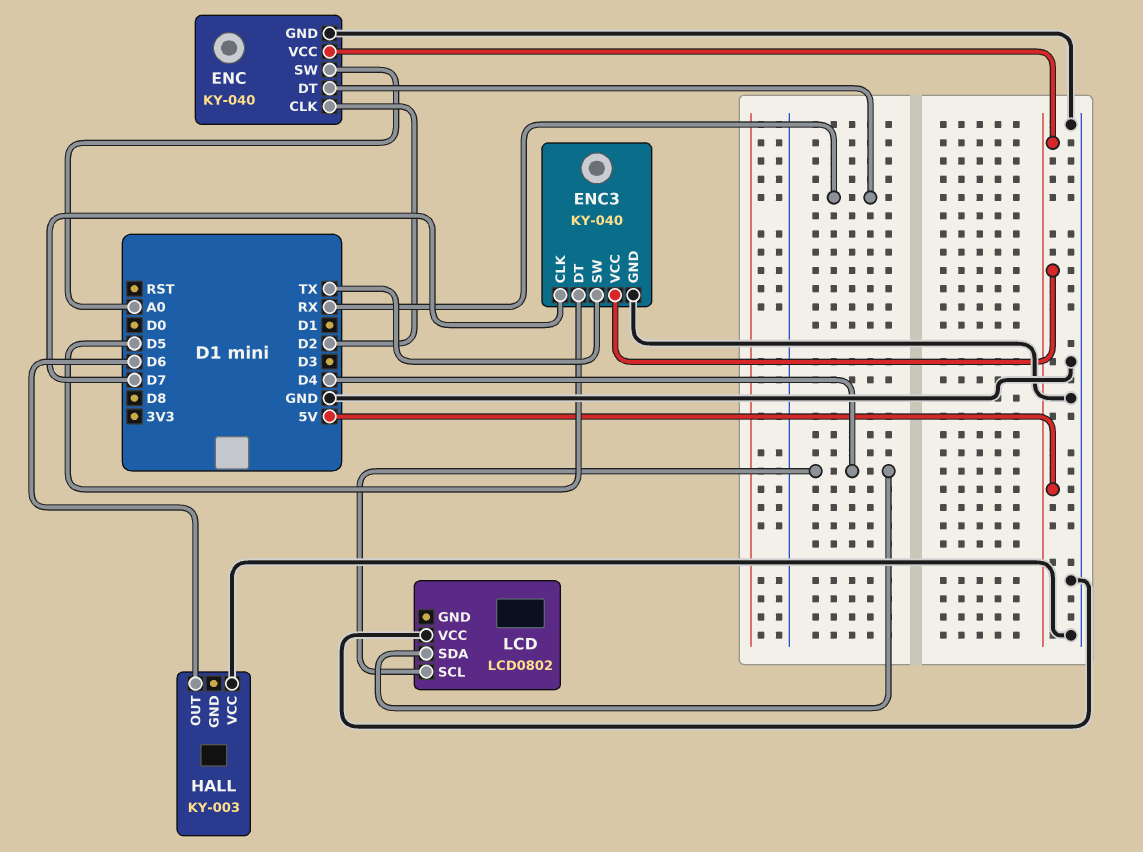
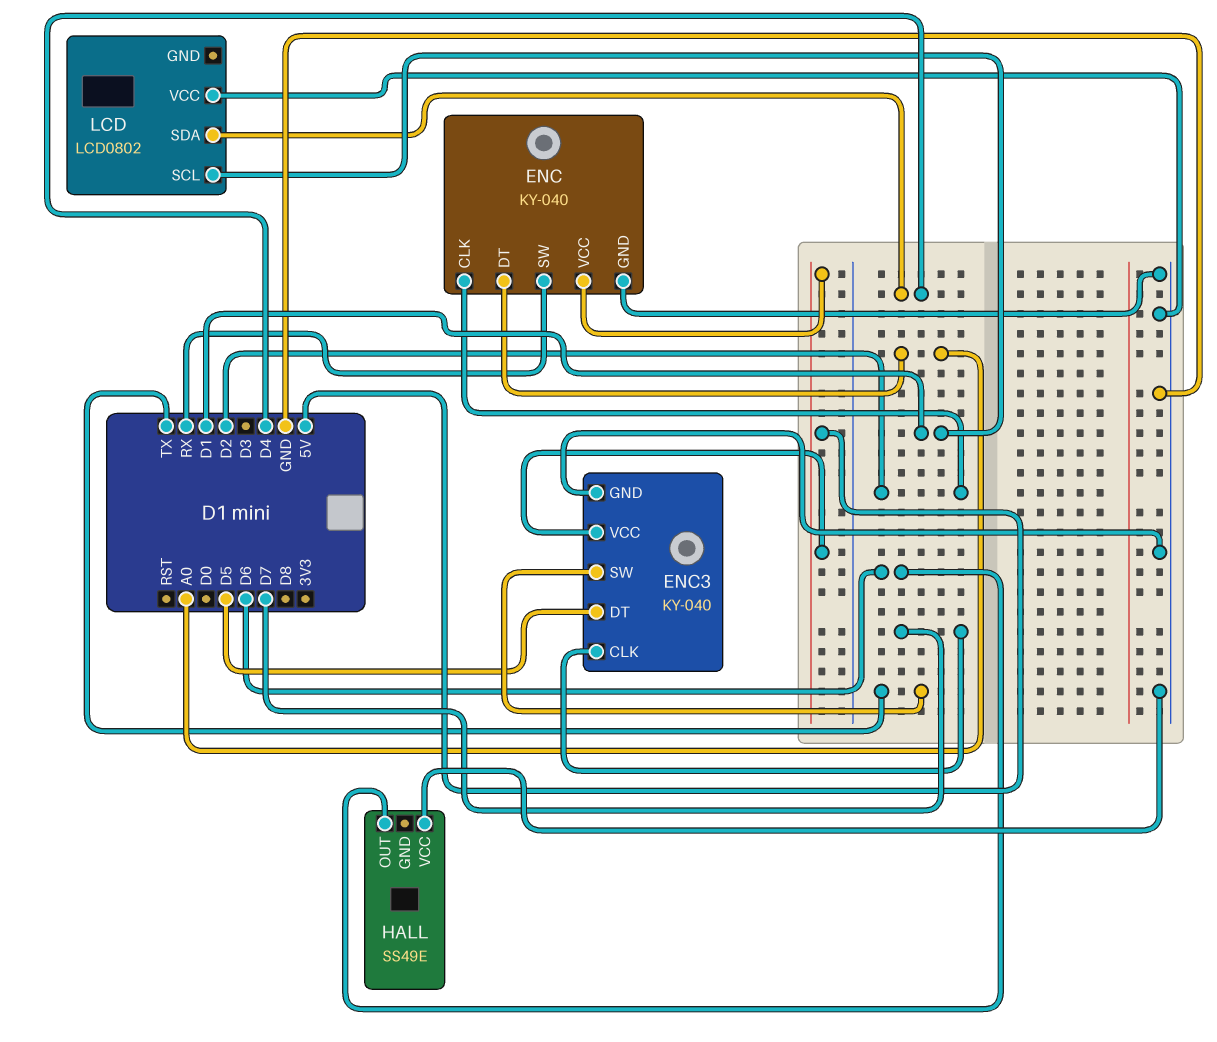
ENC pin DT: RX -> A0
ENC pin SW: A0 -> RX
HALL: KY-003 -> SS49E
LCD pin SCL: D4 -> D1

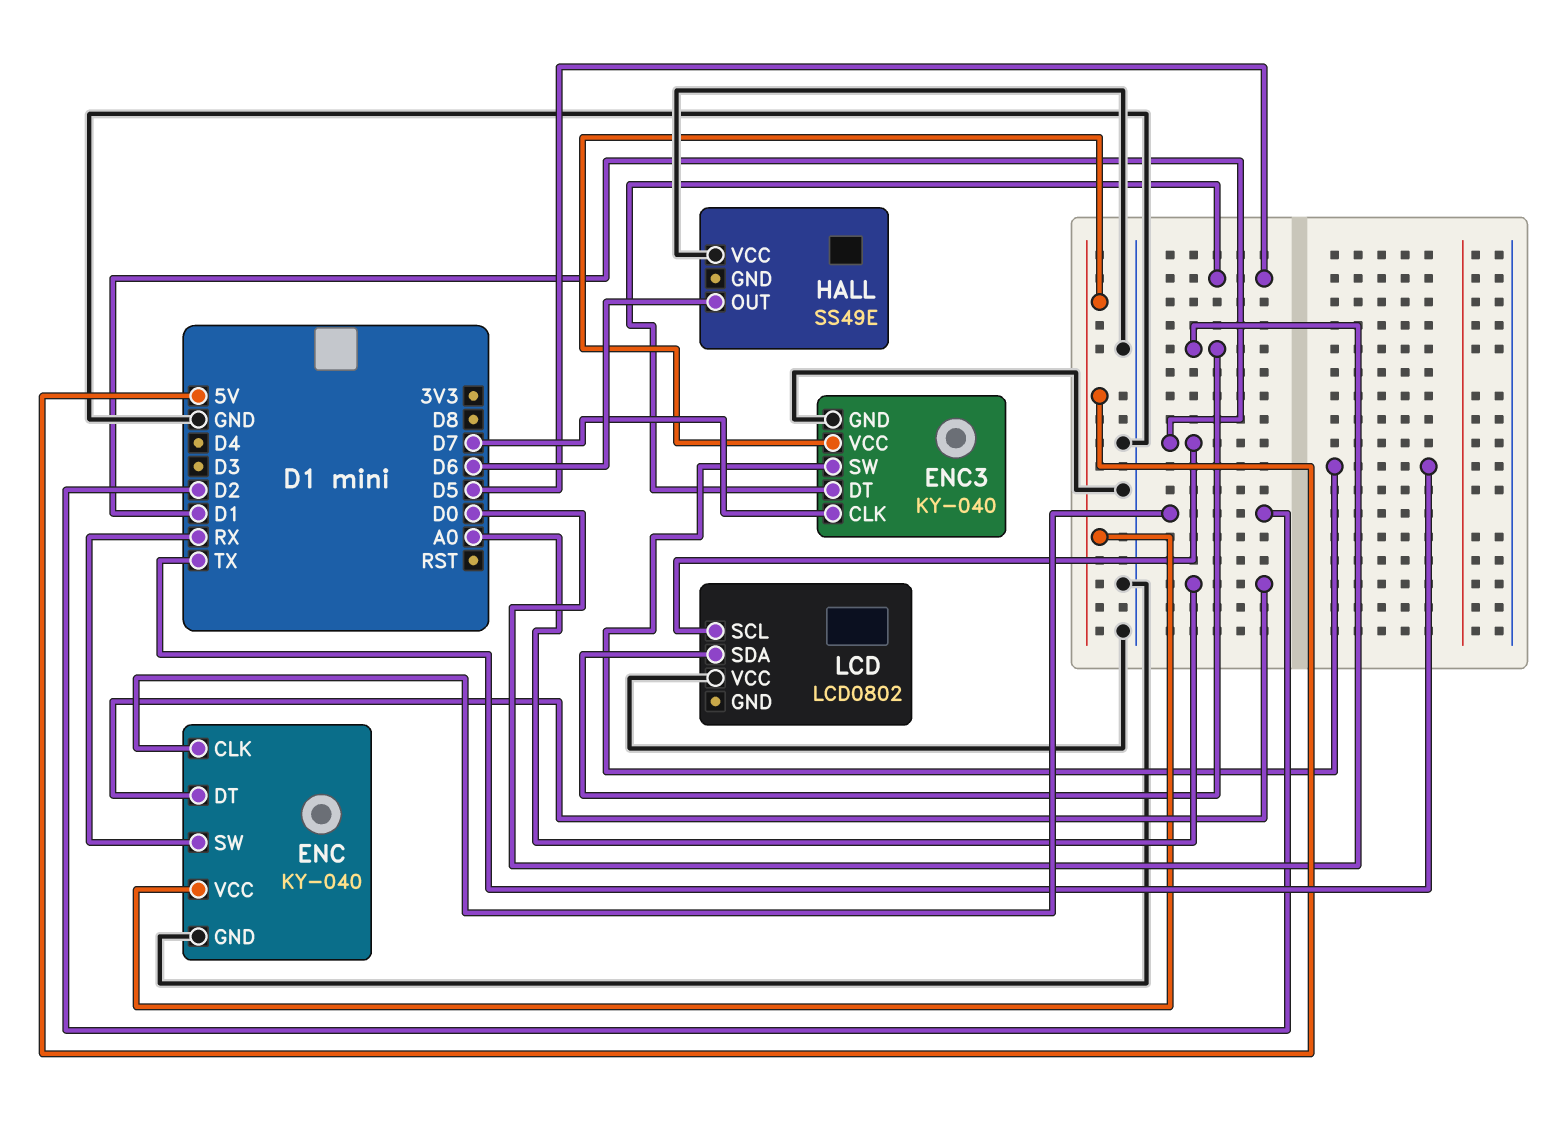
LCD pin SDA: D4 -> D0

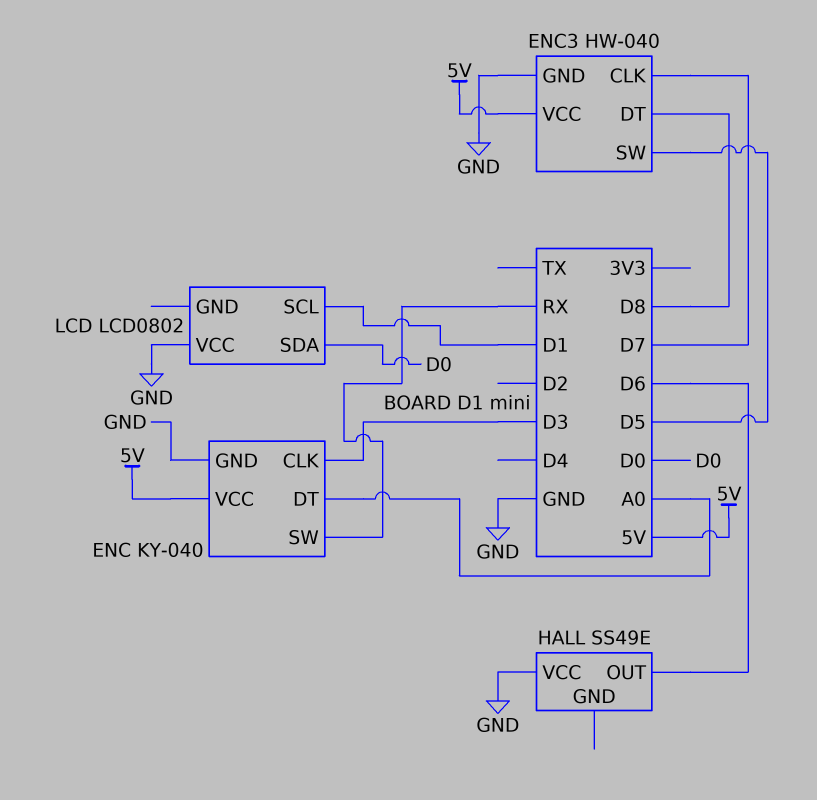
ENC pin CLK: D2 -> D3
ENC3: KY-040 -> HW-040
ENC3 pin DT: D5 -> D8
ENC3 pin SW: TX -> D5

